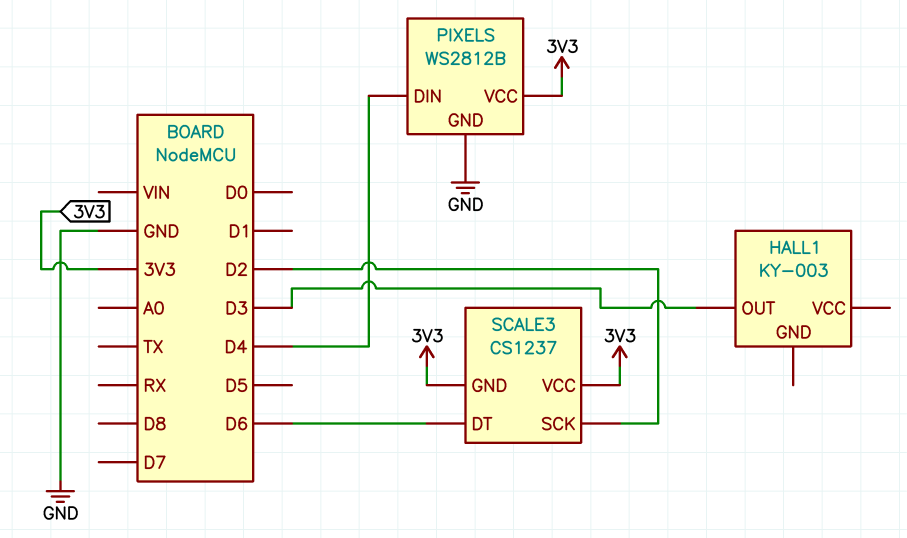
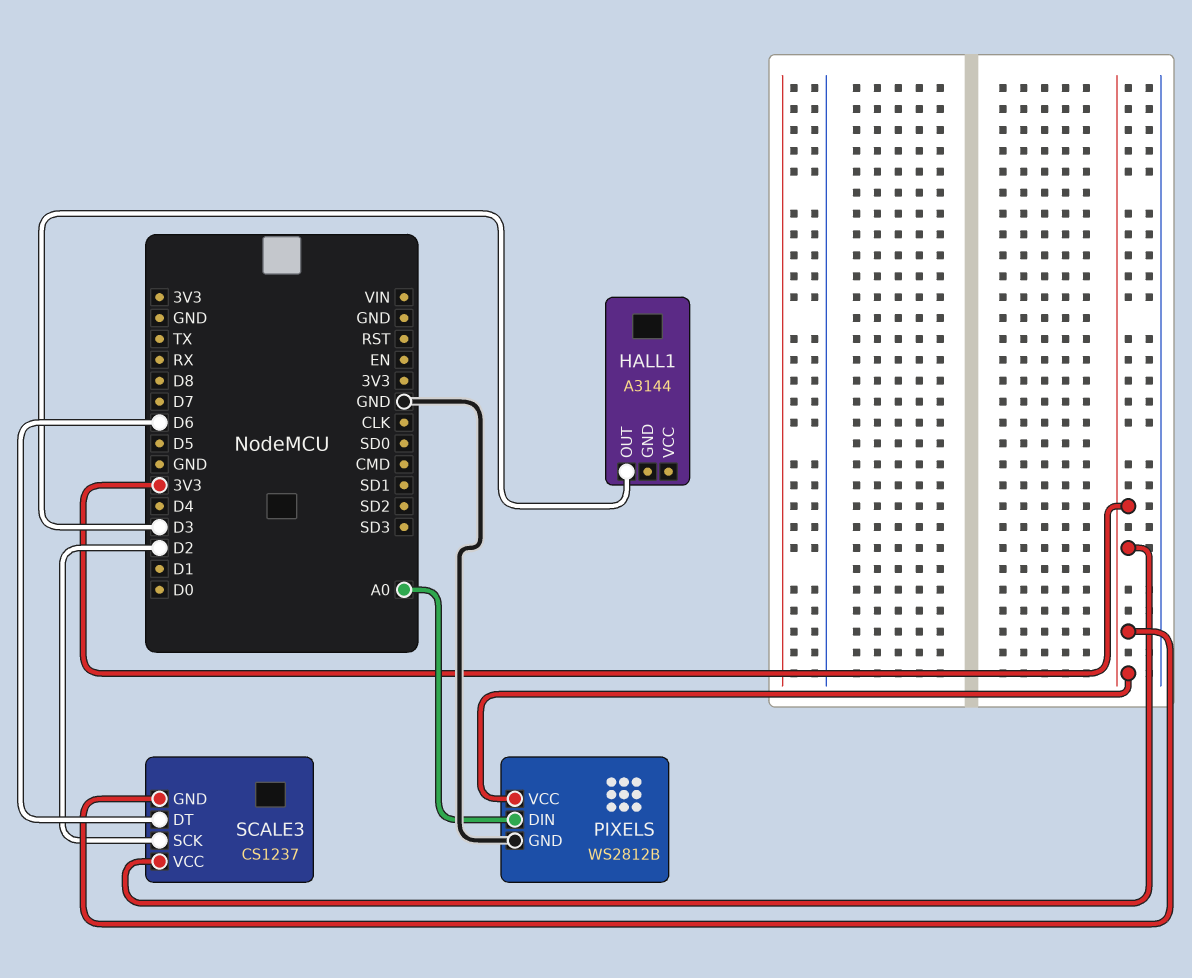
HALL1: KY-003 -> A3144
PIXELS pin DIN: D4 -> A0

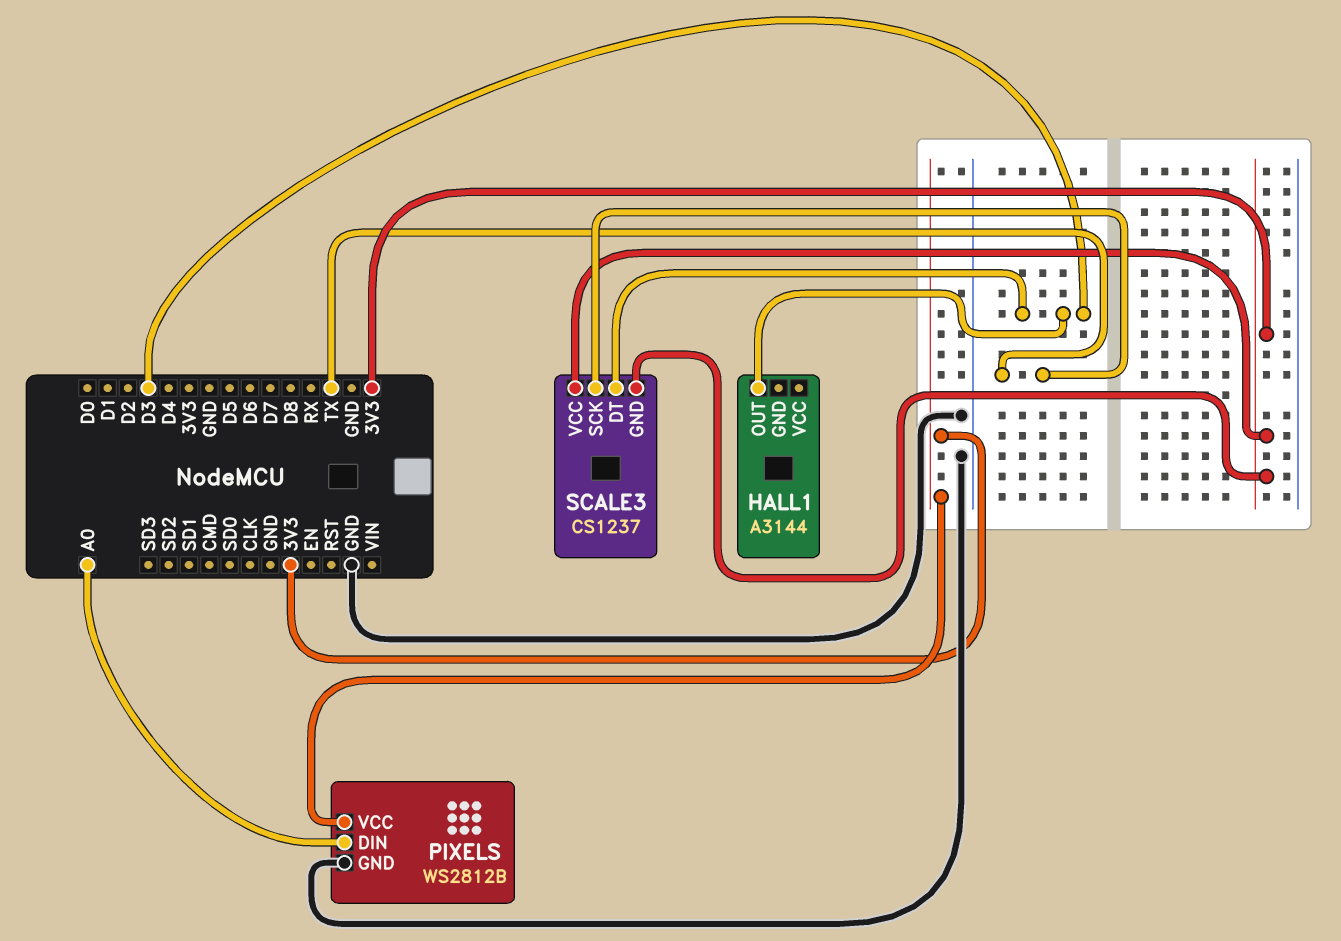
SCALE3 pin DT: D6 -> D3
SCALE3 pin SCK: D2 -> TX

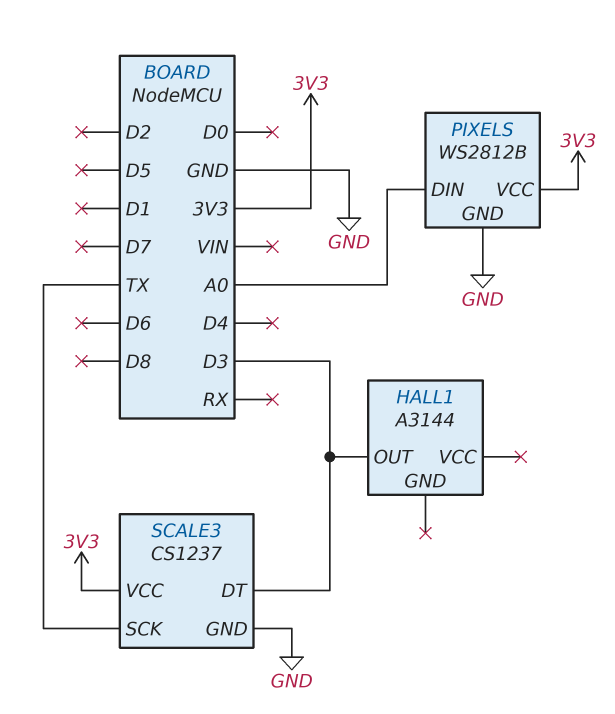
SCALE3 pin GND: 3V3 -> GND

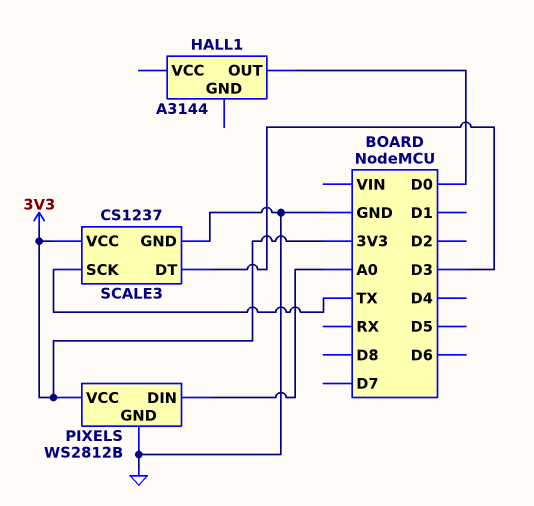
HALL1 pin OUT: D3 -> D0

